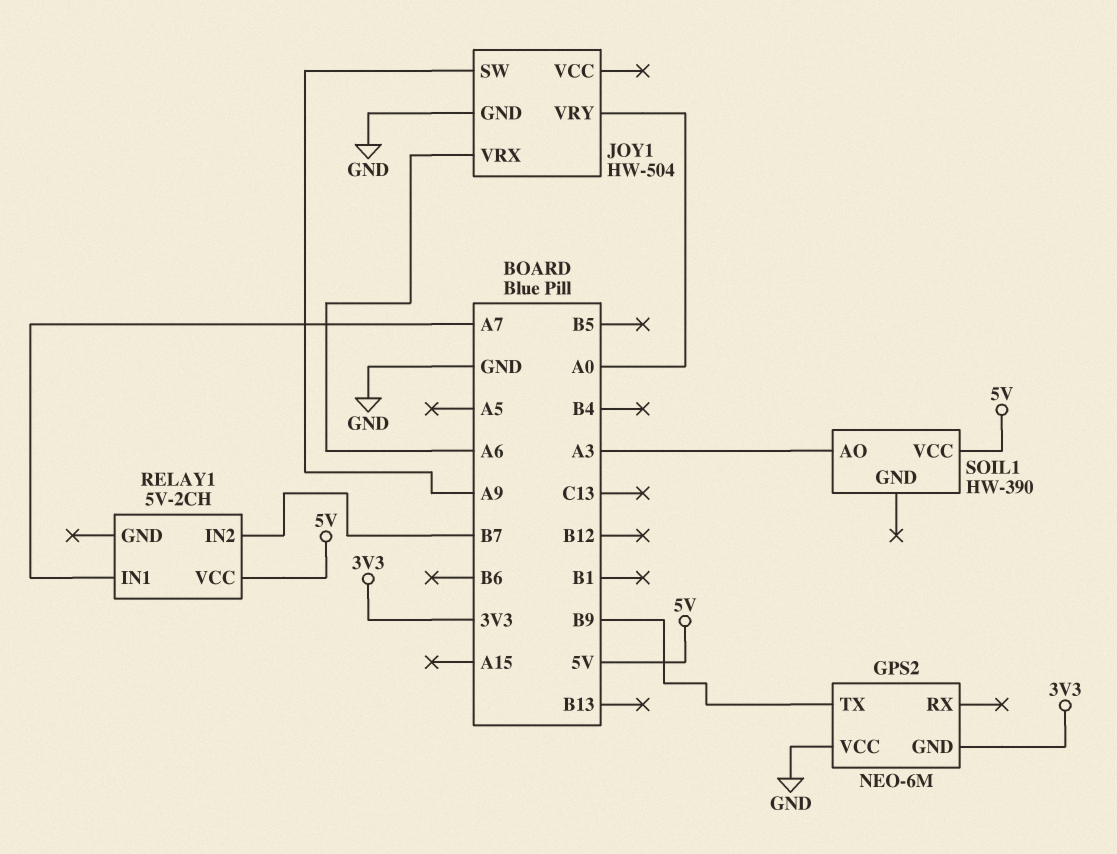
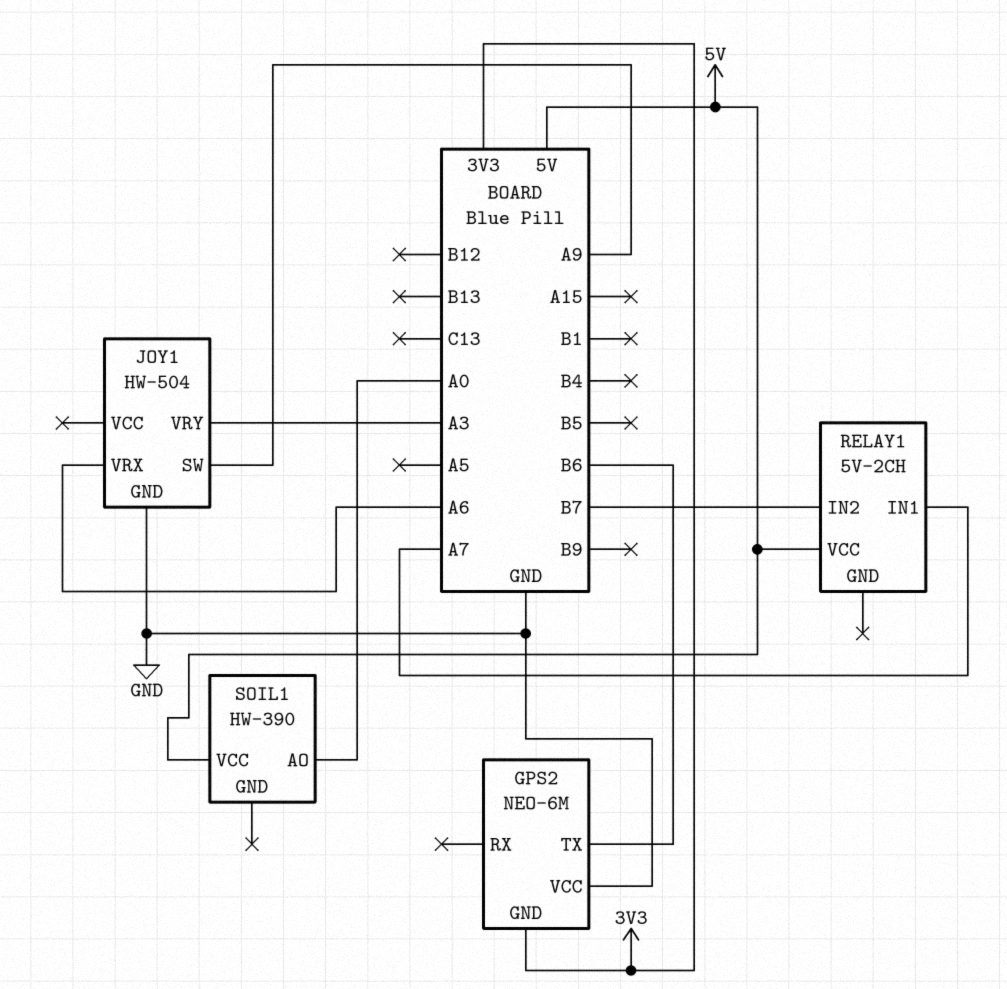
GPS2 pin TX: B9 -> B6
JOY1 pin VRY: A0 -> A3
SOIL1 pin AO: A3 -> A0

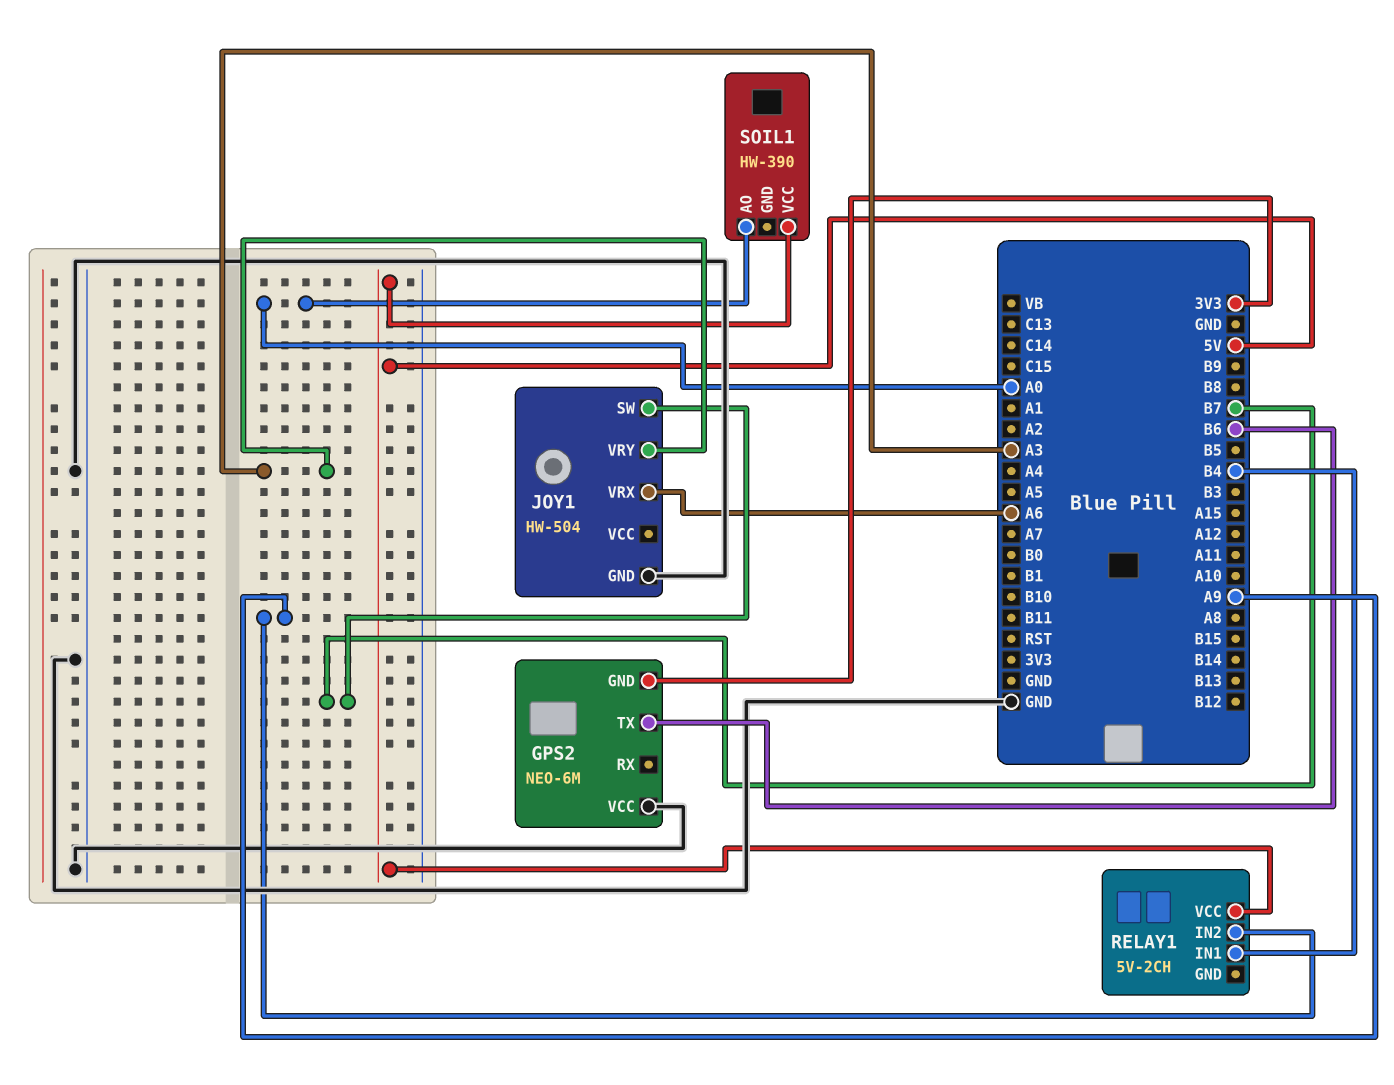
JOY1 pin SW: A9 -> B7
RELAY1 pin IN1: A7 -> B4
RELAY1 pin IN2: B7 -> A9

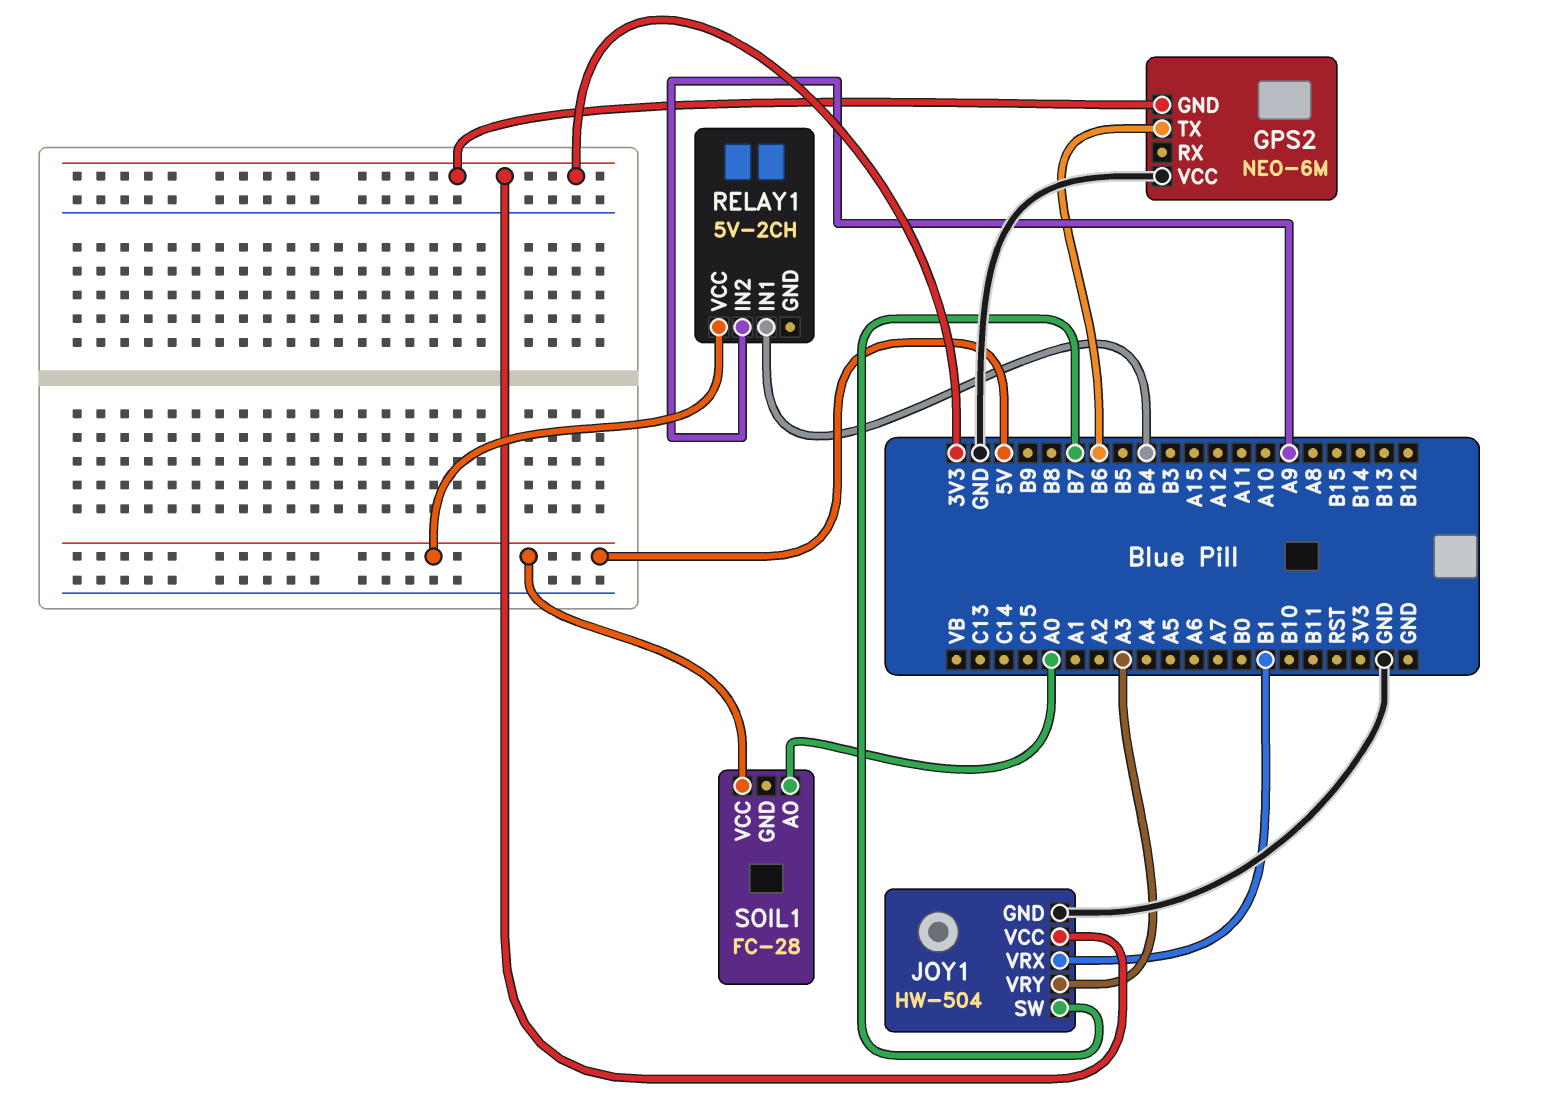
JOY1 pin VCC: none -> 3V3
JOY1 pin VRX: A6 -> B1
SOIL1: HW-390 -> FC-28

